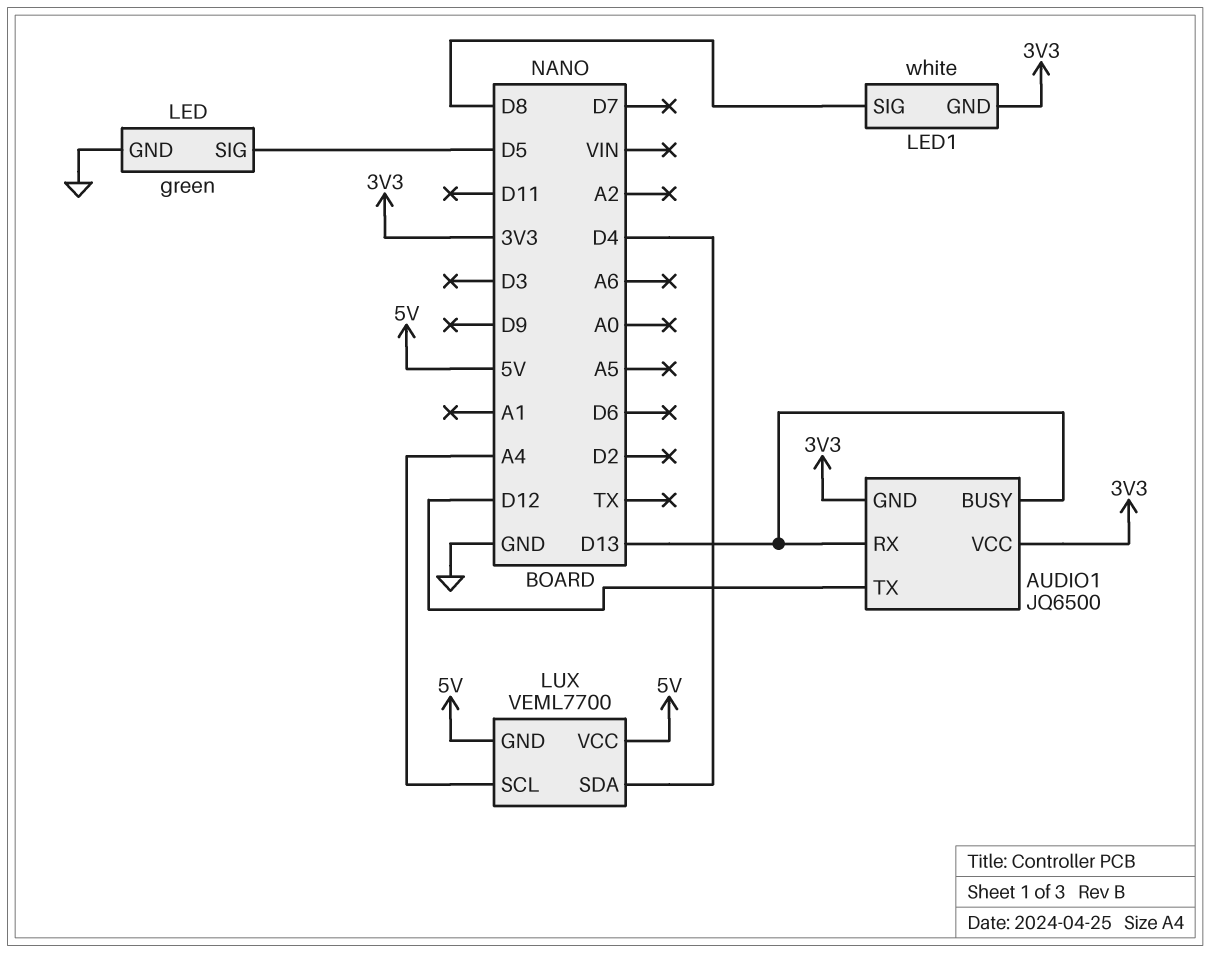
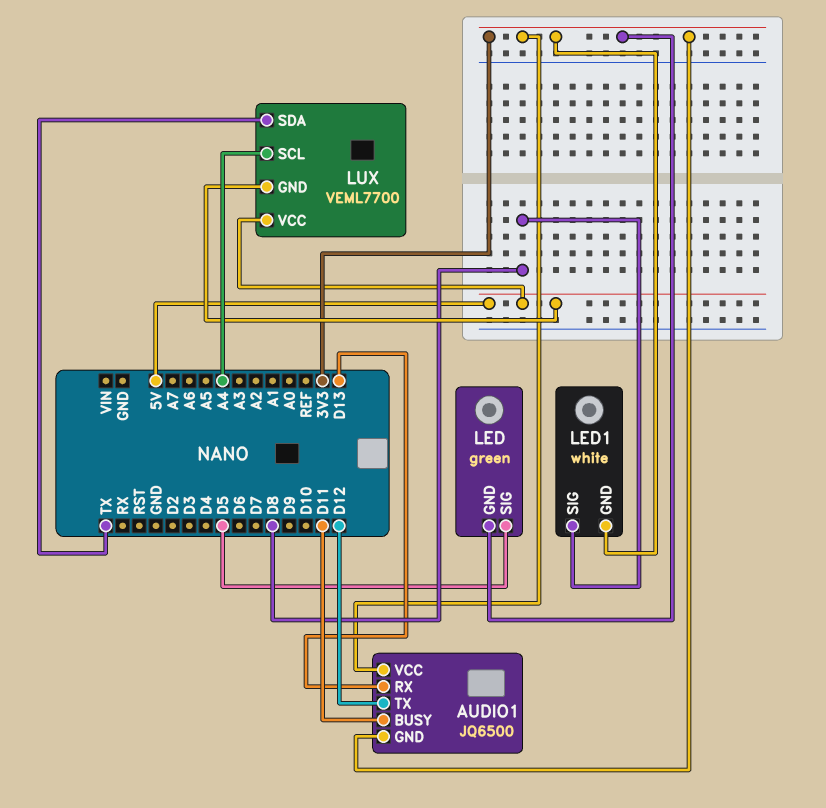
AUDIO1 pin BUSY: D13 -> D11
LED pin GND: GND -> 3V3
LUX pin SDA: D4 -> TX

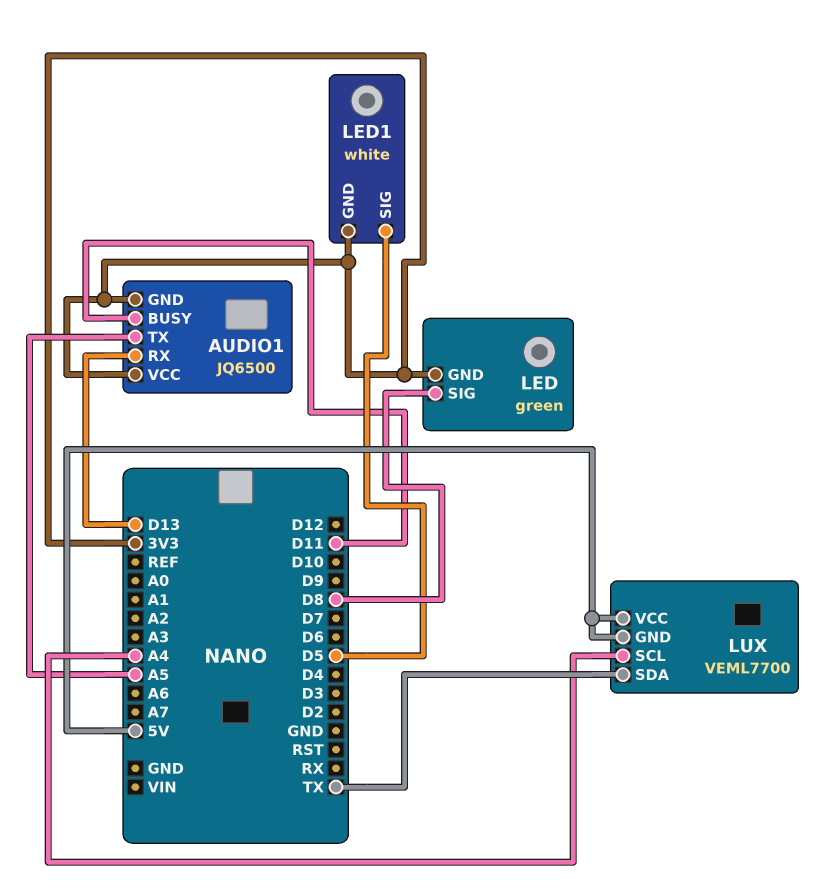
AUDIO1 pin TX: D12 -> A5
LED pin SIG: D5 -> D8
LED1 pin SIG: D8 -> D5

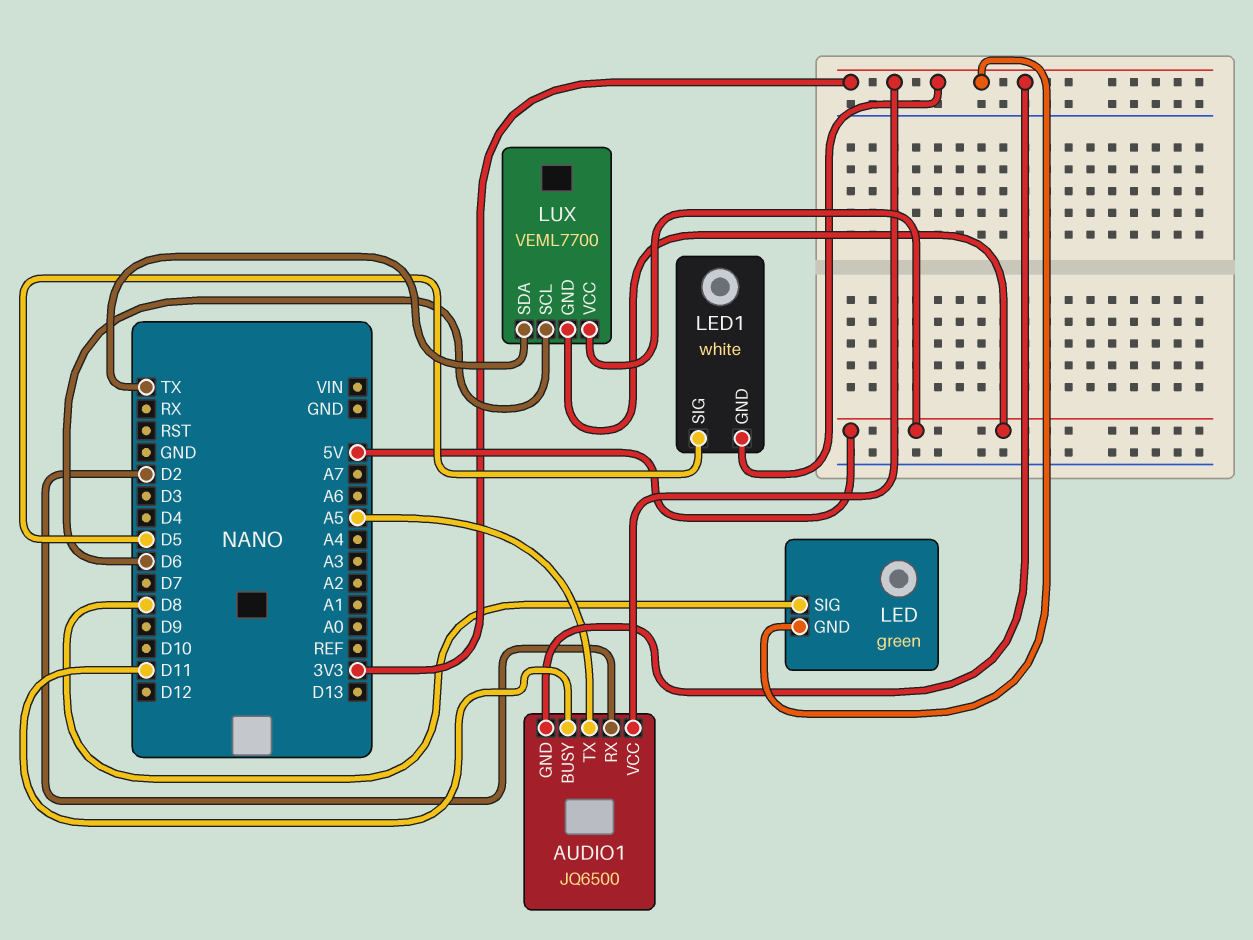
AUDIO1 pin RX: D13 -> D2
LUX pin SCL: A4 -> D6

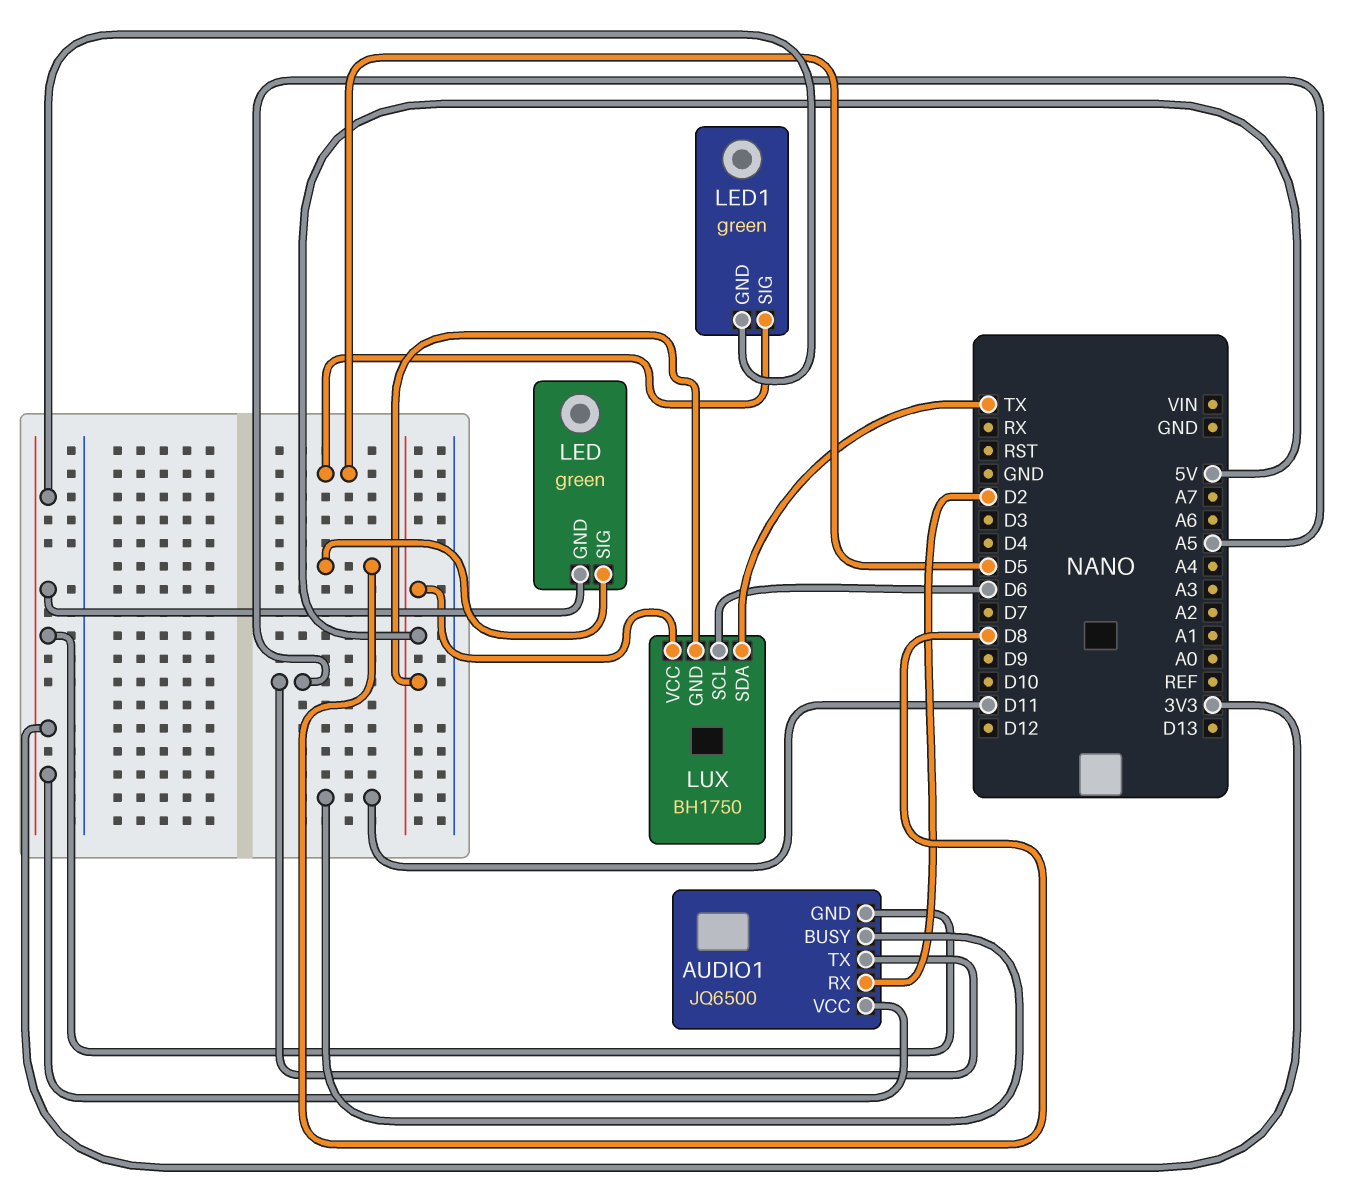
LED1: white -> green
LUX: VEML7700 -> BH1750

